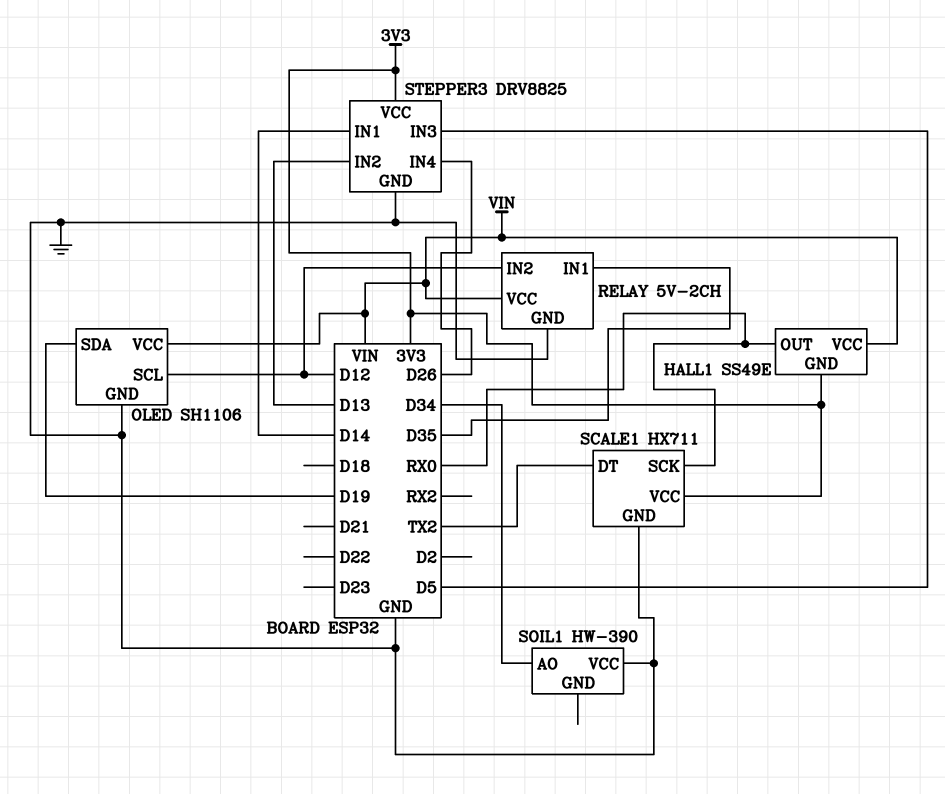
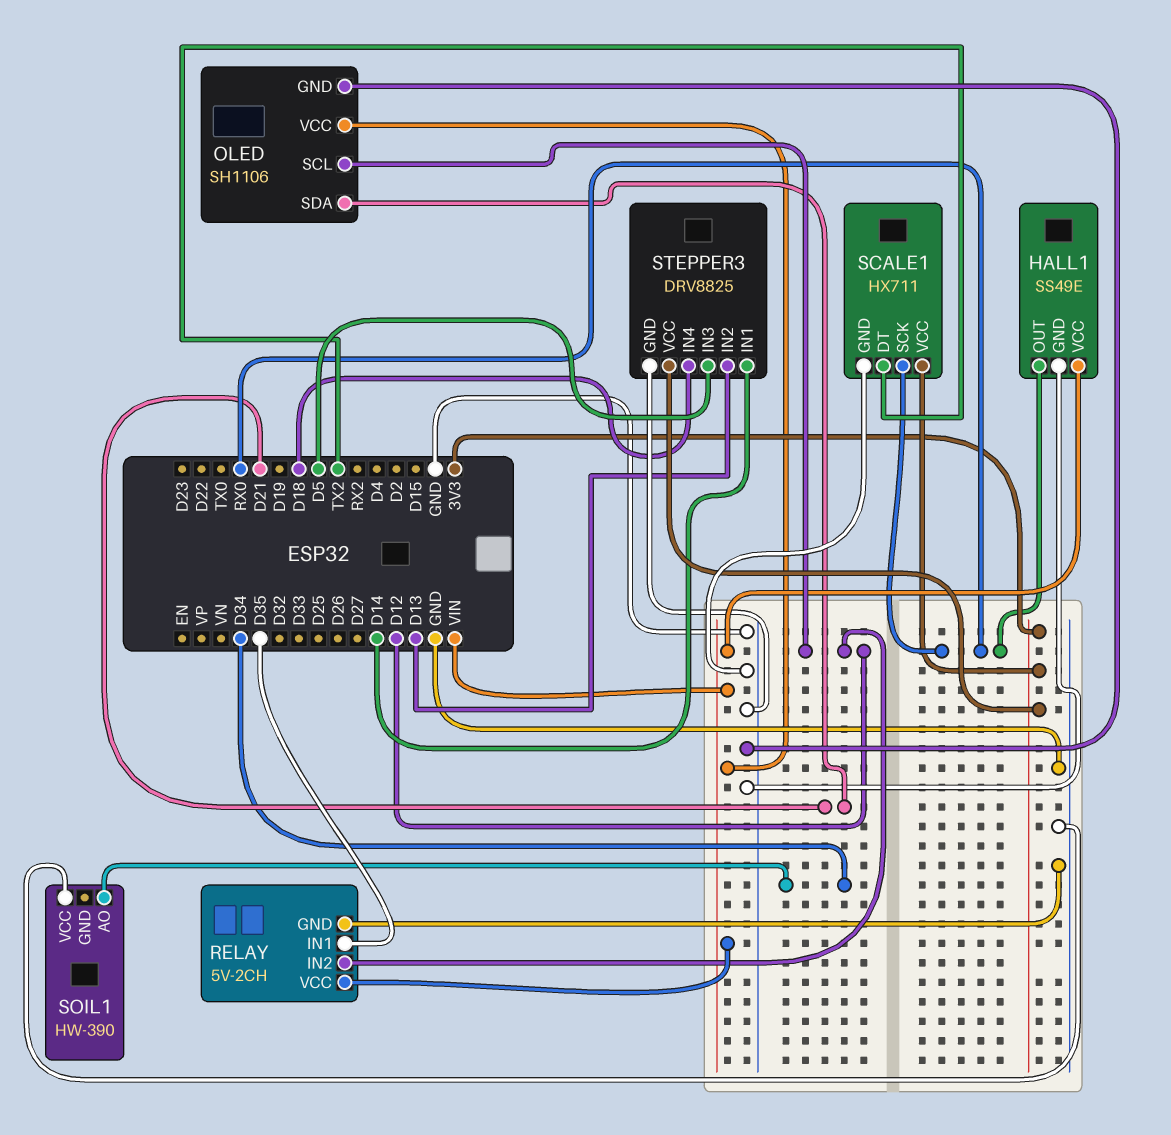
HALL1 pin GND: 3V3 -> GND
OLED pin SDA: D19 -> D21
STEPPER3 pin IN4: D26 -> D18

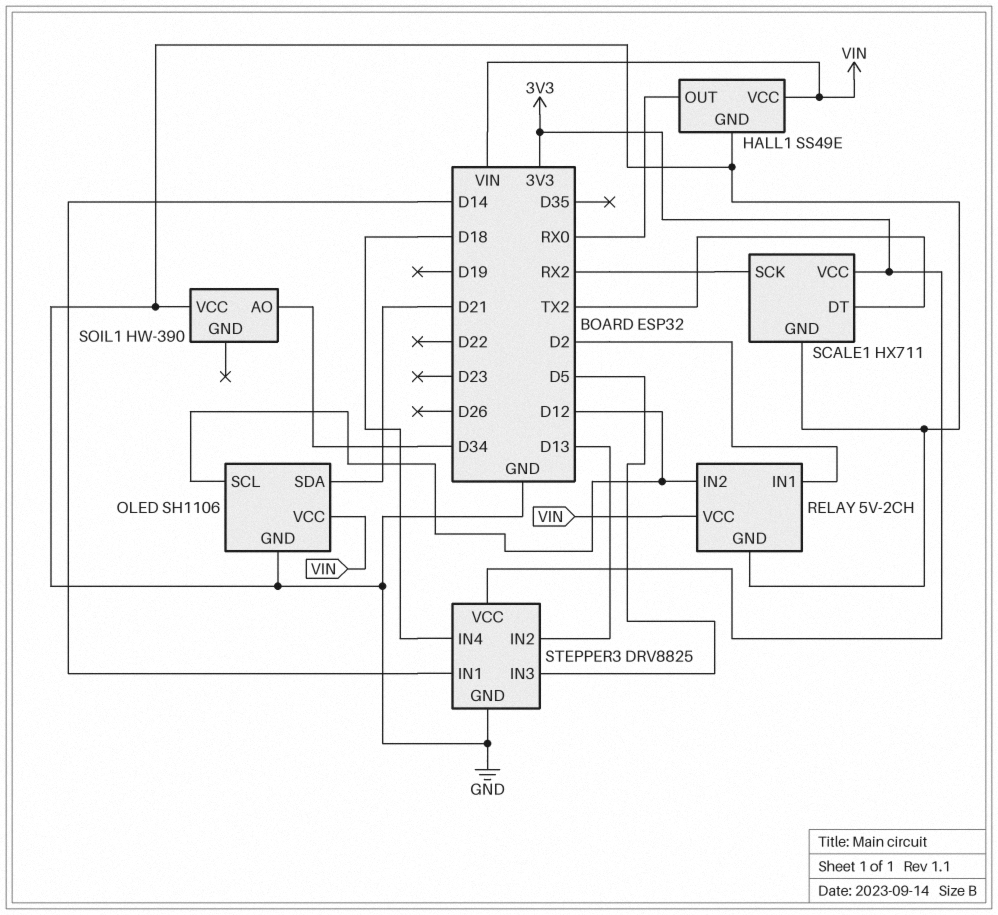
RELAY pin IN1: D35 -> D2
SCALE1 pin SCK: RX0 -> RX2

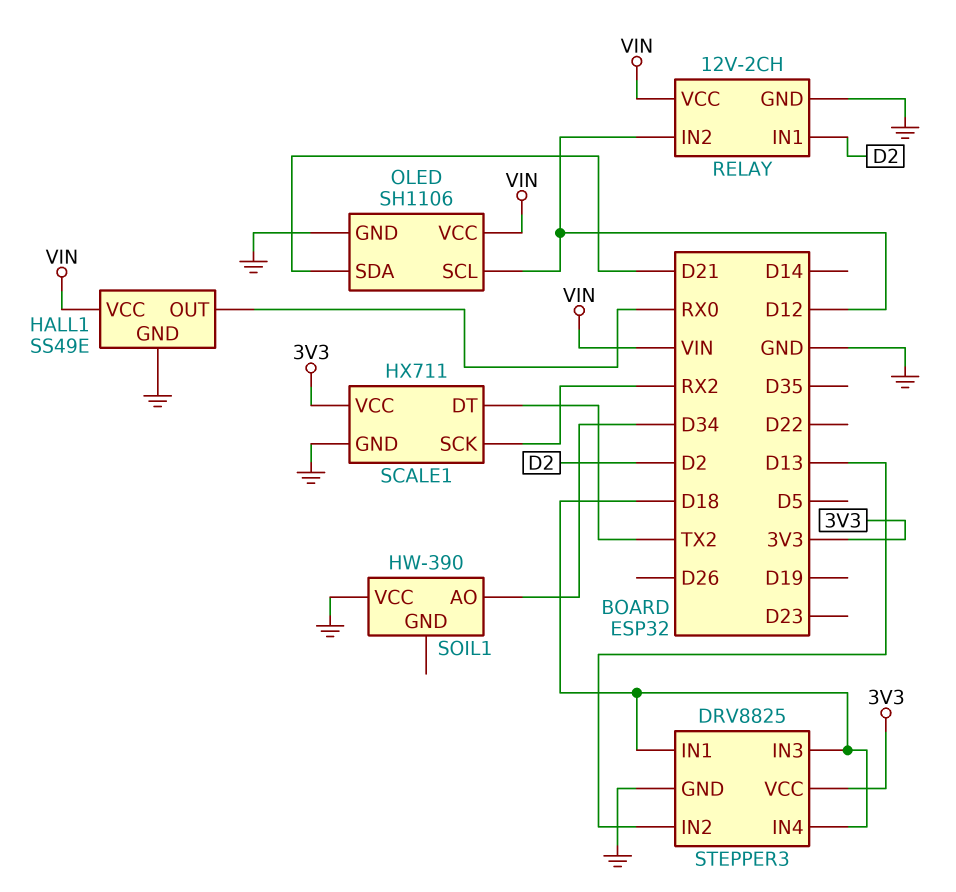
RELAY: 5V-2CH -> 12V-2CH
STEPPER3 pin IN1: D14 -> D18
STEPPER3 pin IN3: D5 -> D18

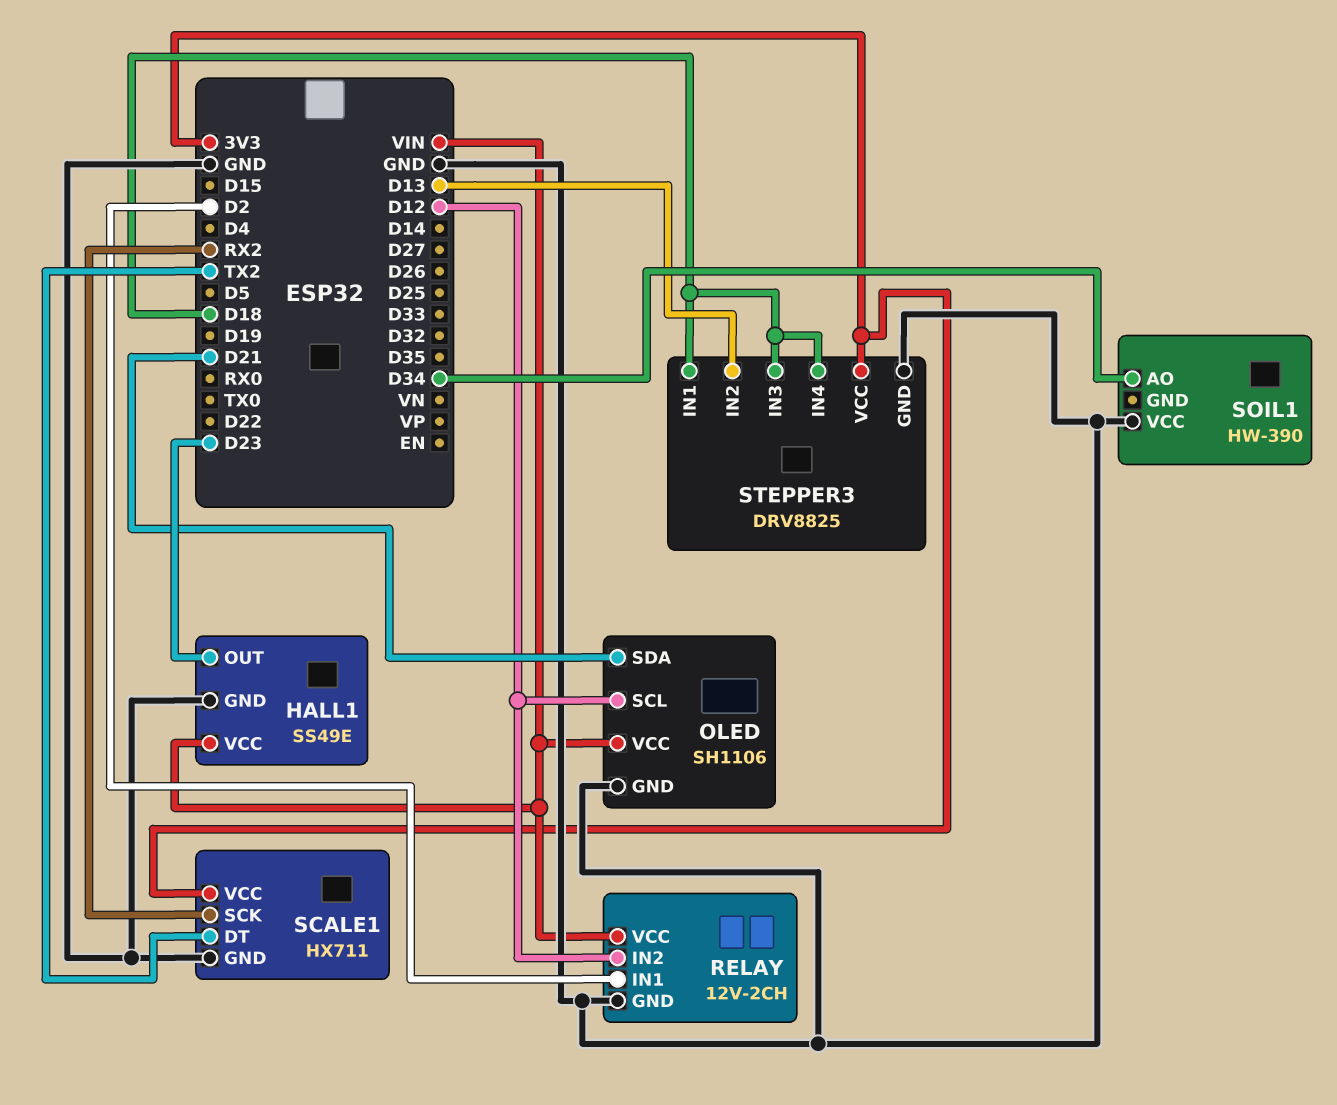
HALL1 pin OUT: RX0 -> D23

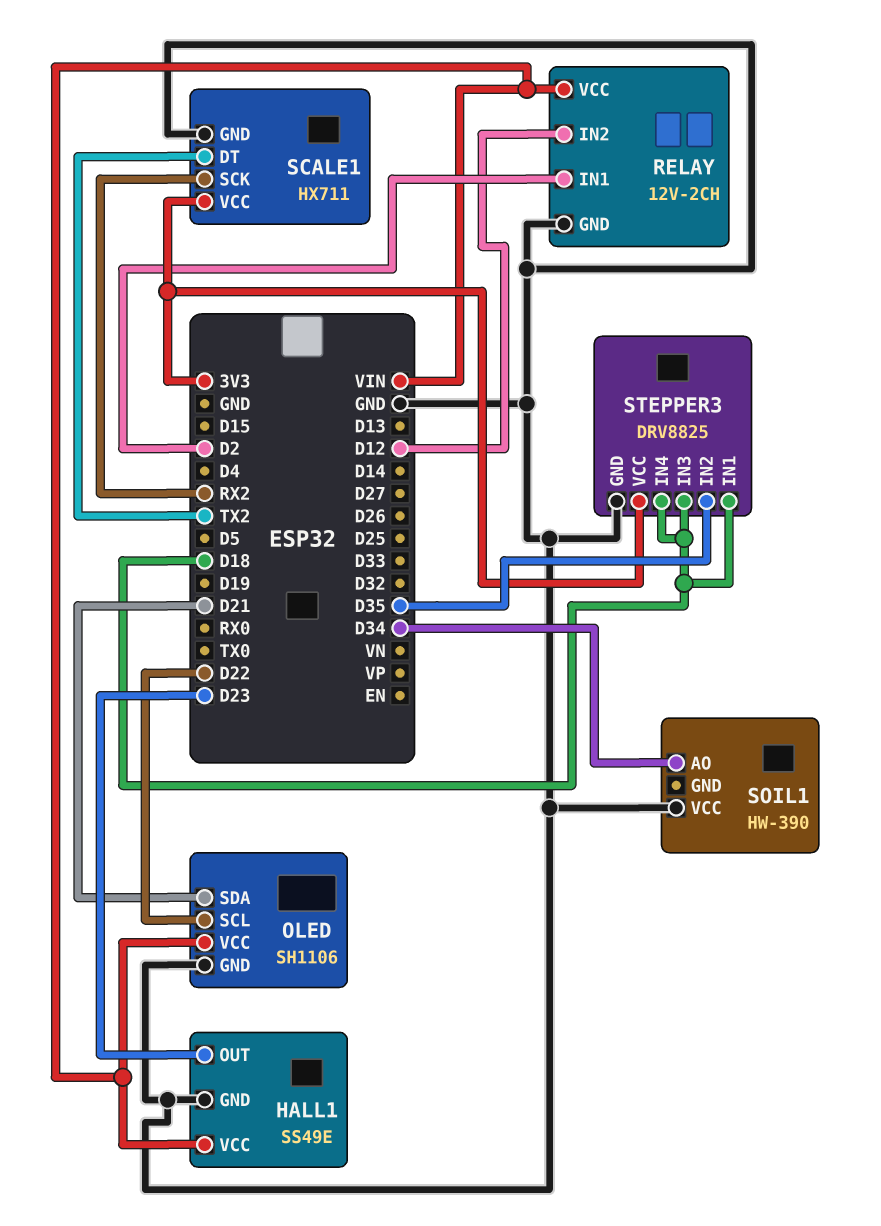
OLED pin SCL: D12 -> D22
STEPPER3 pin IN2: D13 -> D35

